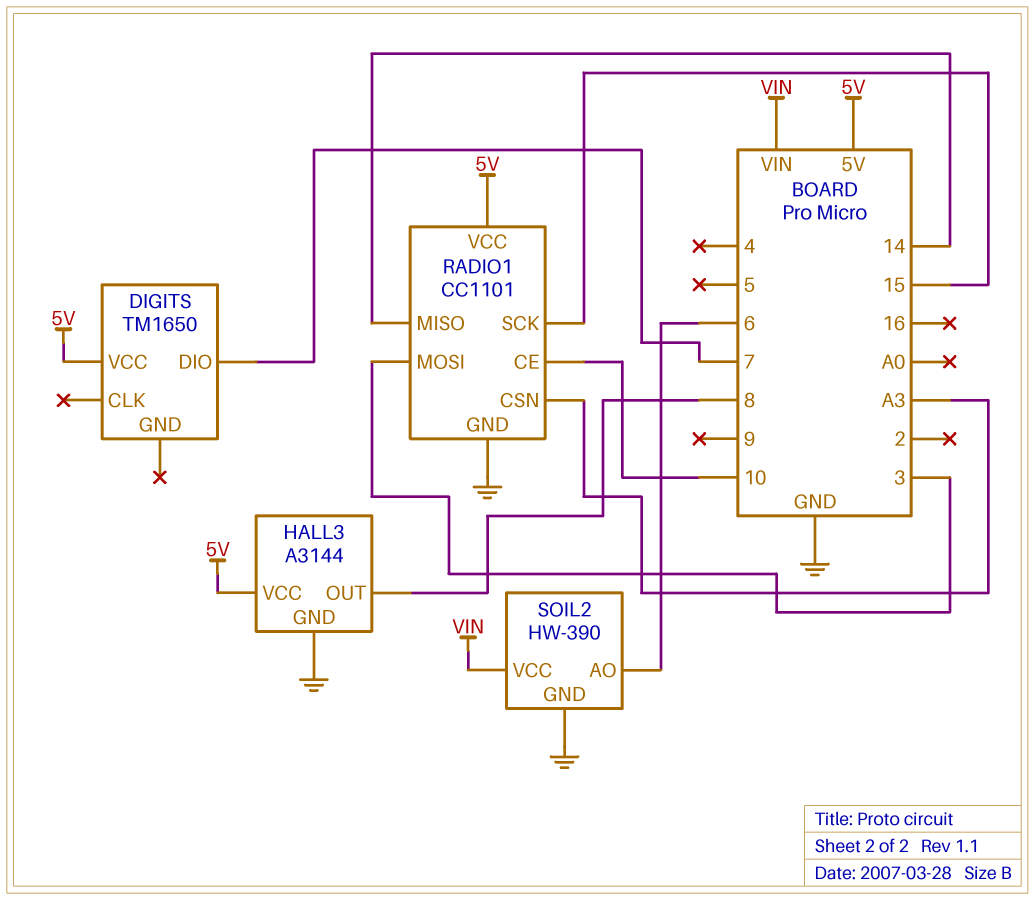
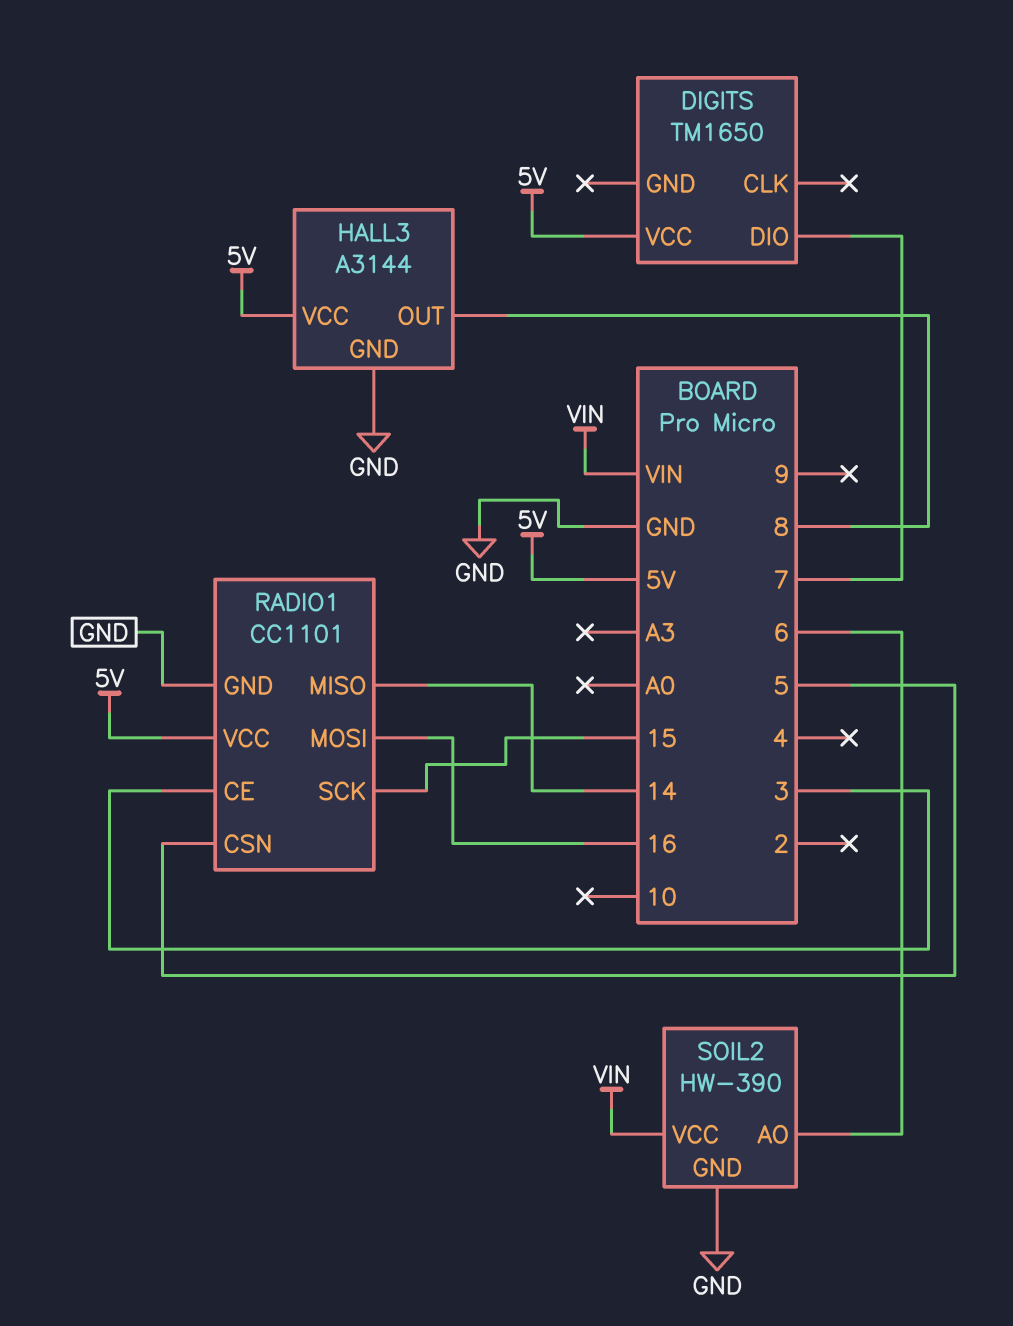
RADIO1 pin CE: 10 -> 3
RADIO1 pin CSN: A3 -> 5
RADIO1 pin MOSI: 3 -> 16

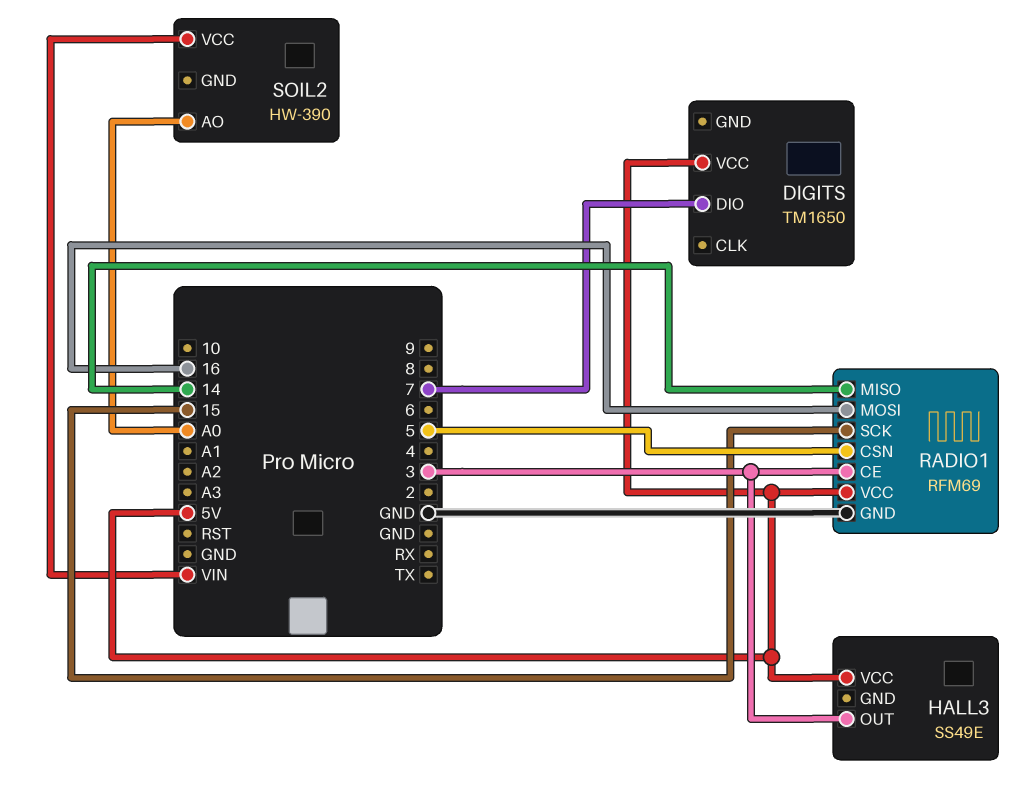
HALL3: A3144 -> SS49E
HALL3 pin GND: GND -> none
HALL3 pin OUT: 8 -> 3
RADIO1: CC1101 -> RFM69
SOIL2 pin AO: 6 -> A0
SOIL2 pin GND: GND -> none

